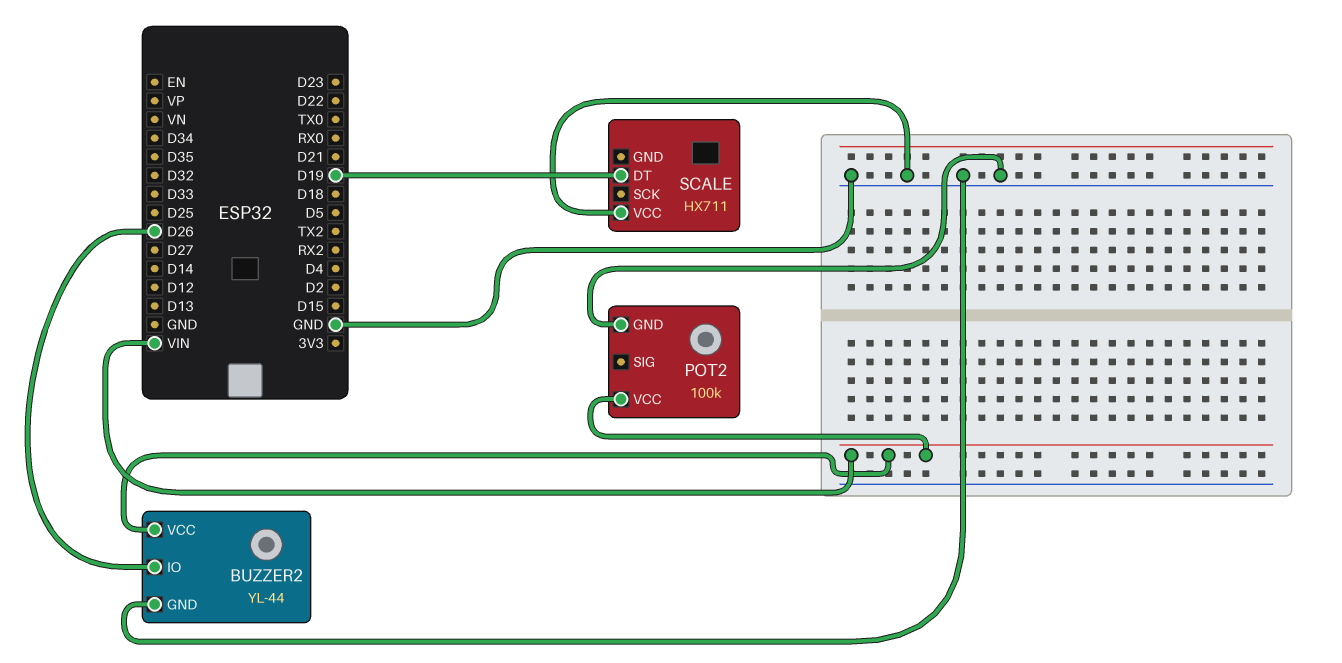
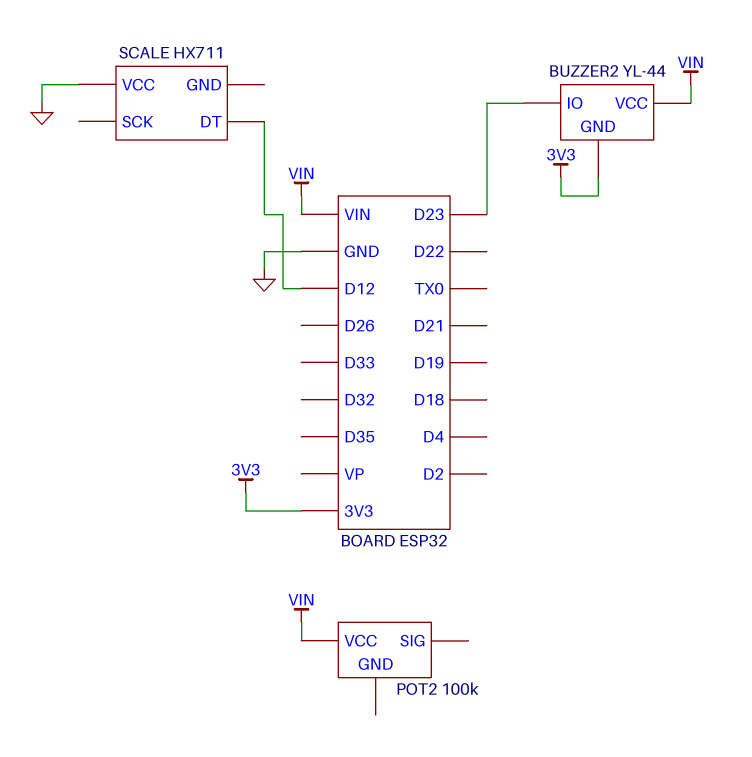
BUZZER2 pin GND: GND -> 3V3
BUZZER2 pin IO: D26 -> D23
POT2 pin GND: GND -> none
SCALE pin DT: D19 -> D12

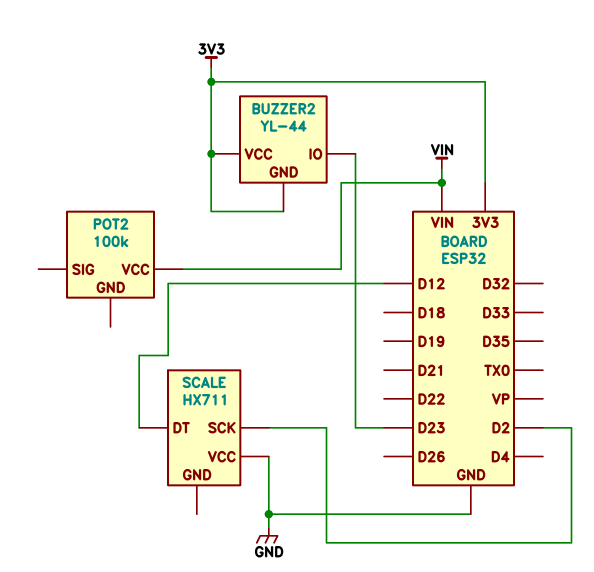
BUZZER2 pin VCC: VIN -> 3V3
SCALE pin SCK: none -> D2

